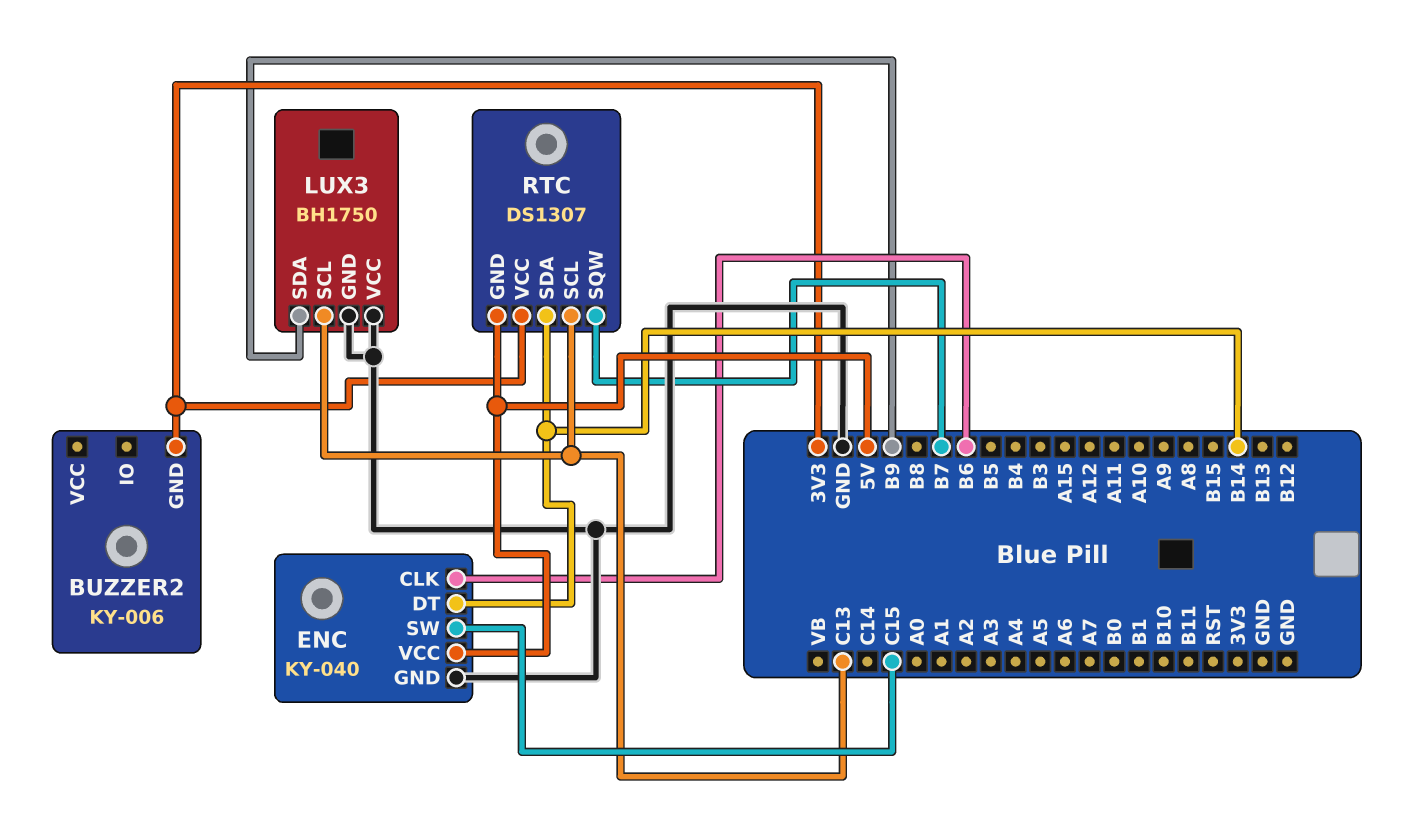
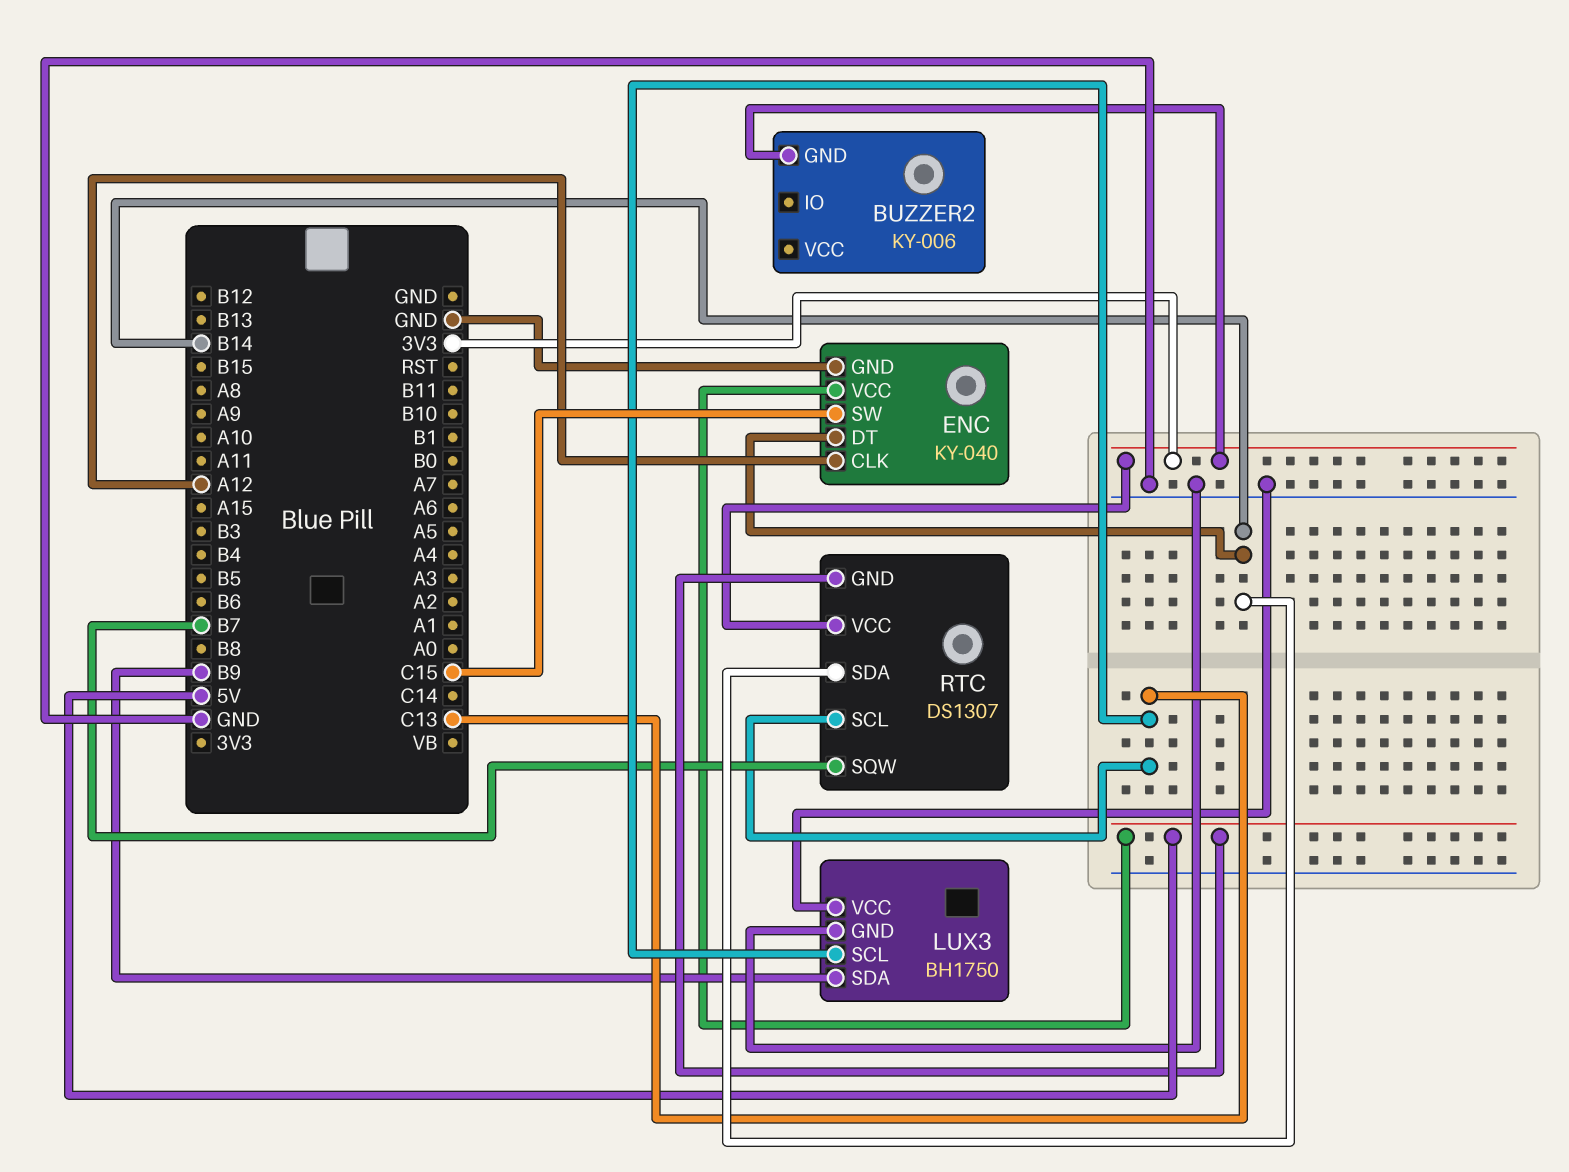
ENC pin CLK: B6 -> A12

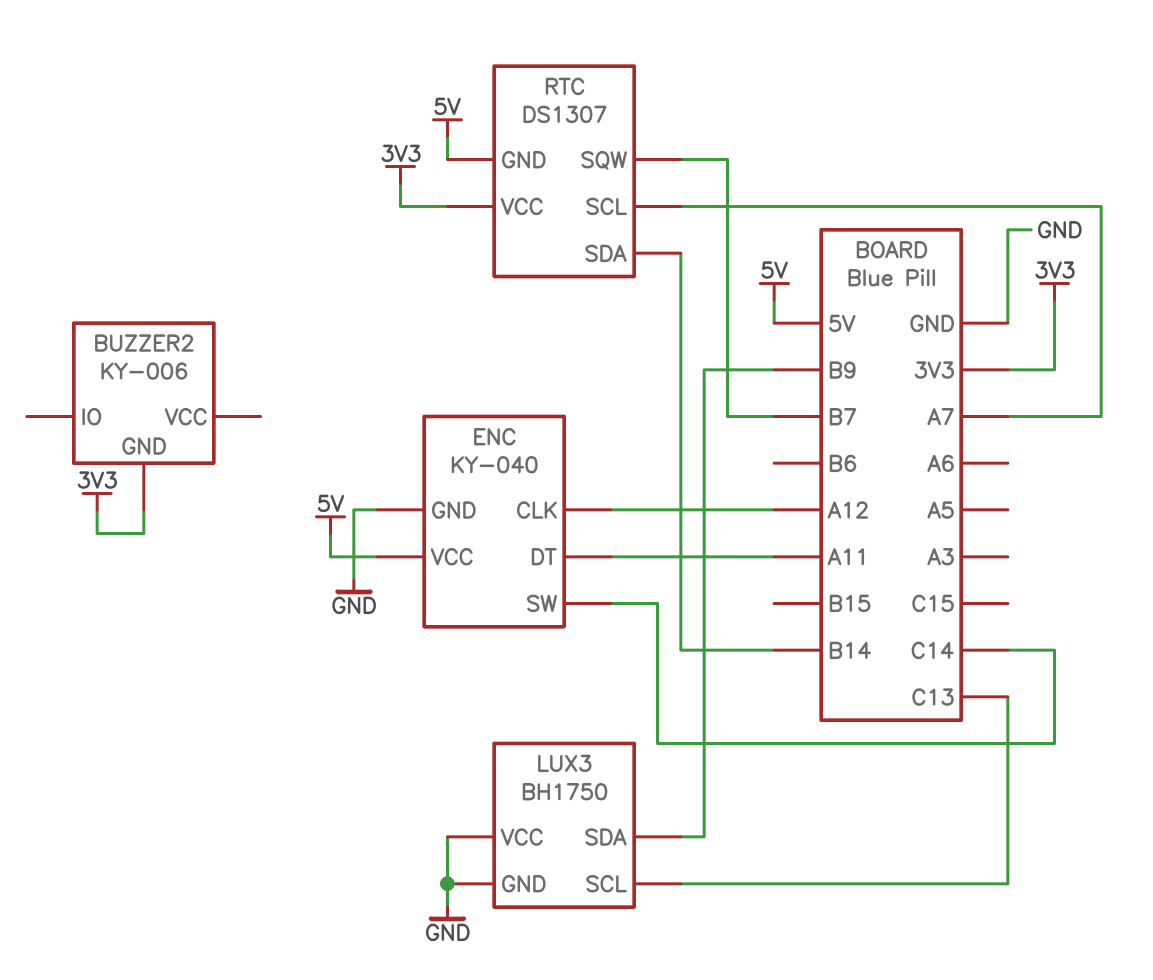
ENC pin DT: B14 -> A11
ENC pin SW: C15 -> C14
RTC pin SCL: C13 -> A7

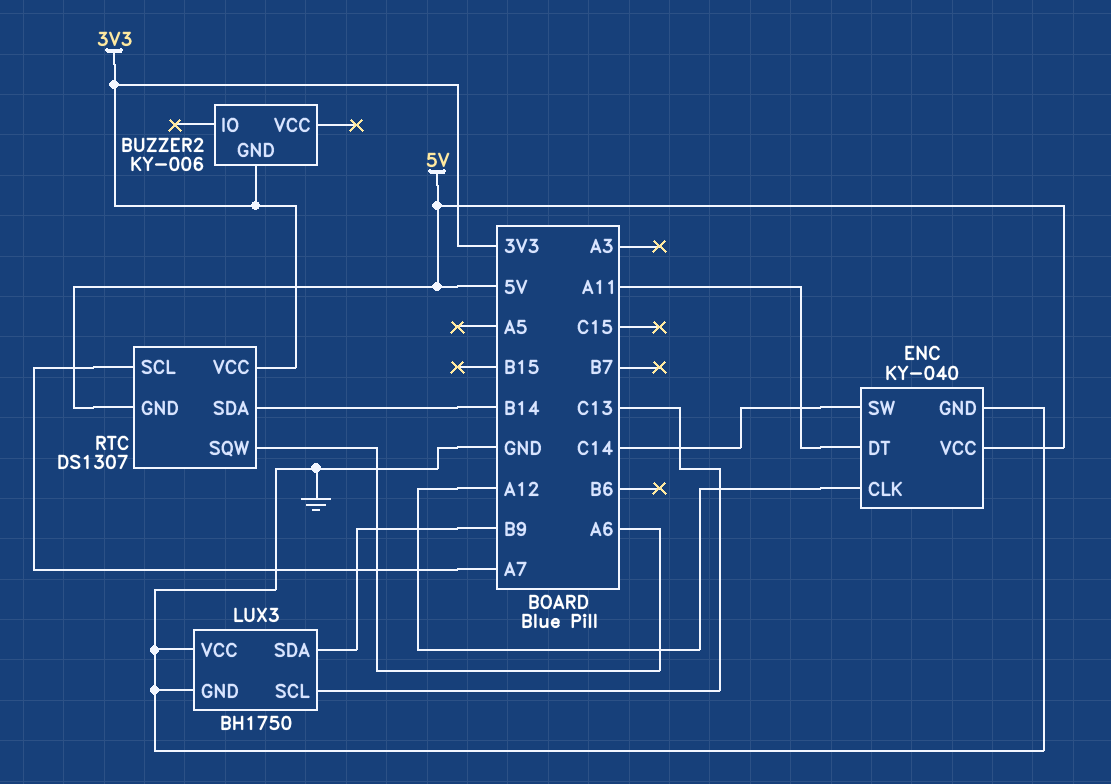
RTC pin SQW: B7 -> A6

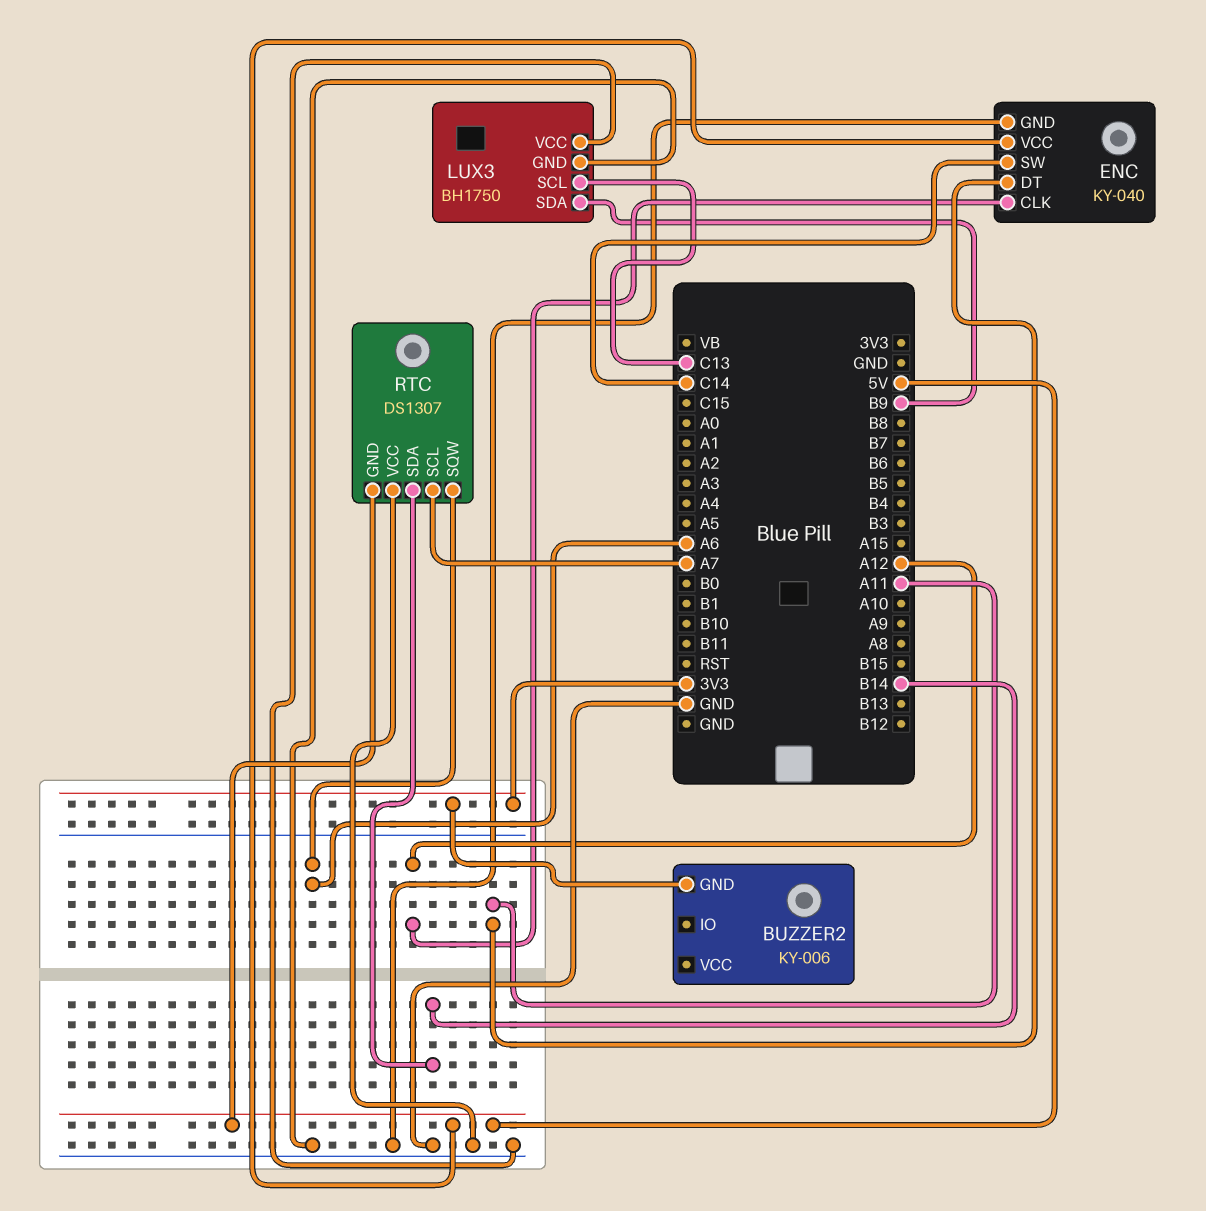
RTC pin VCC: 3V3 -> GND

